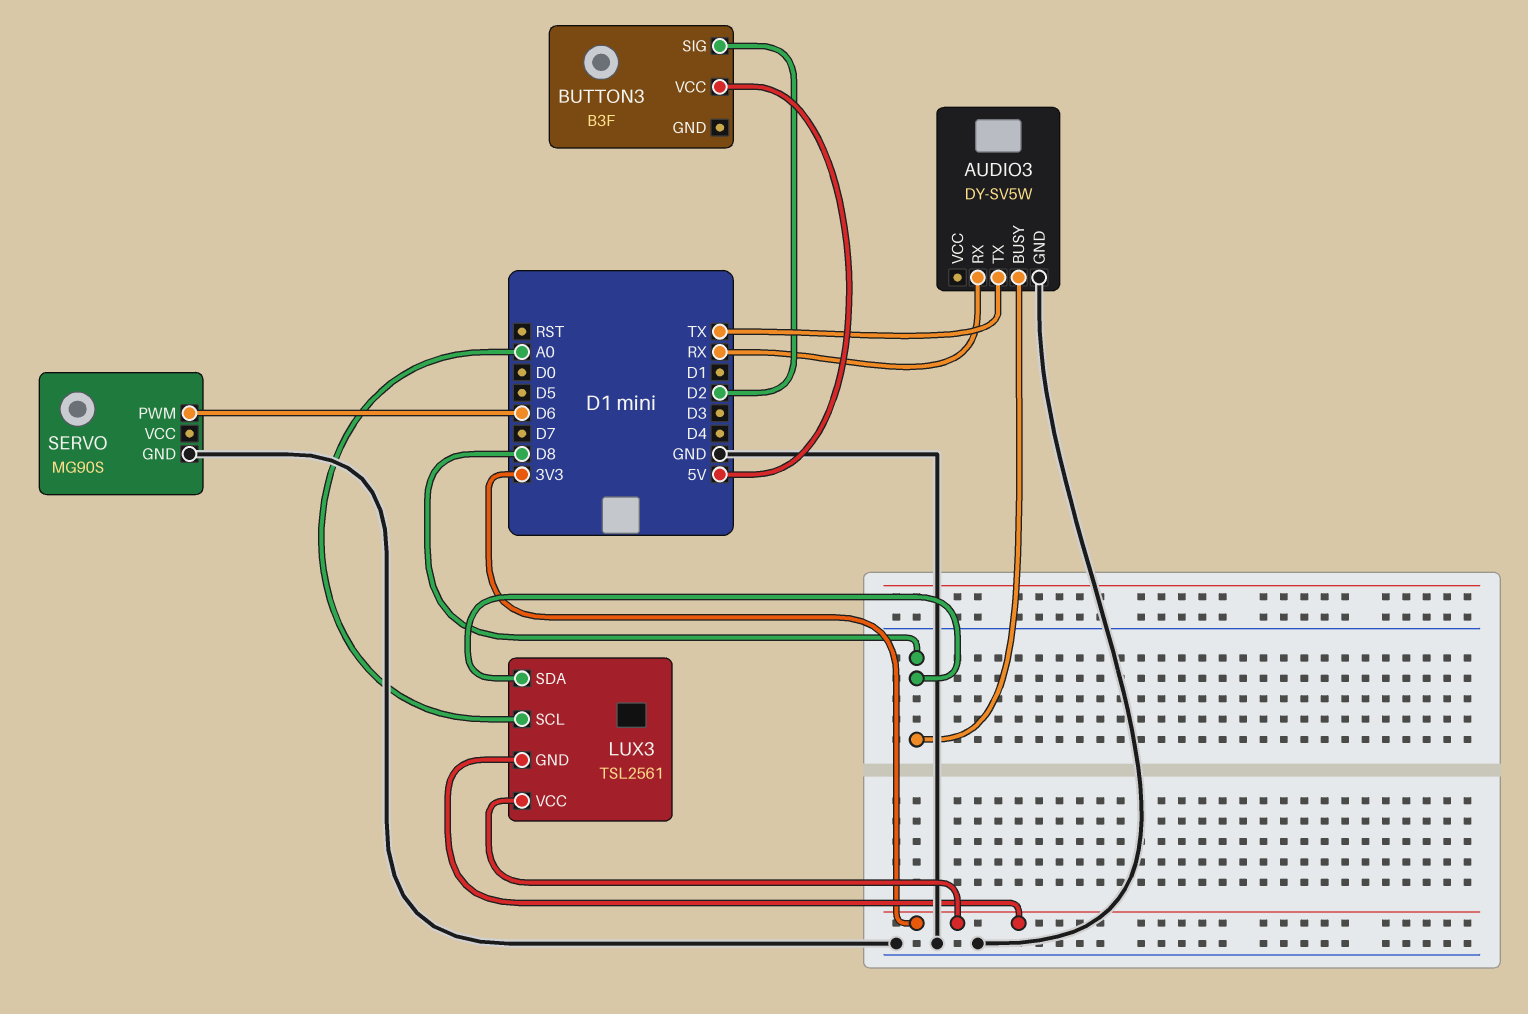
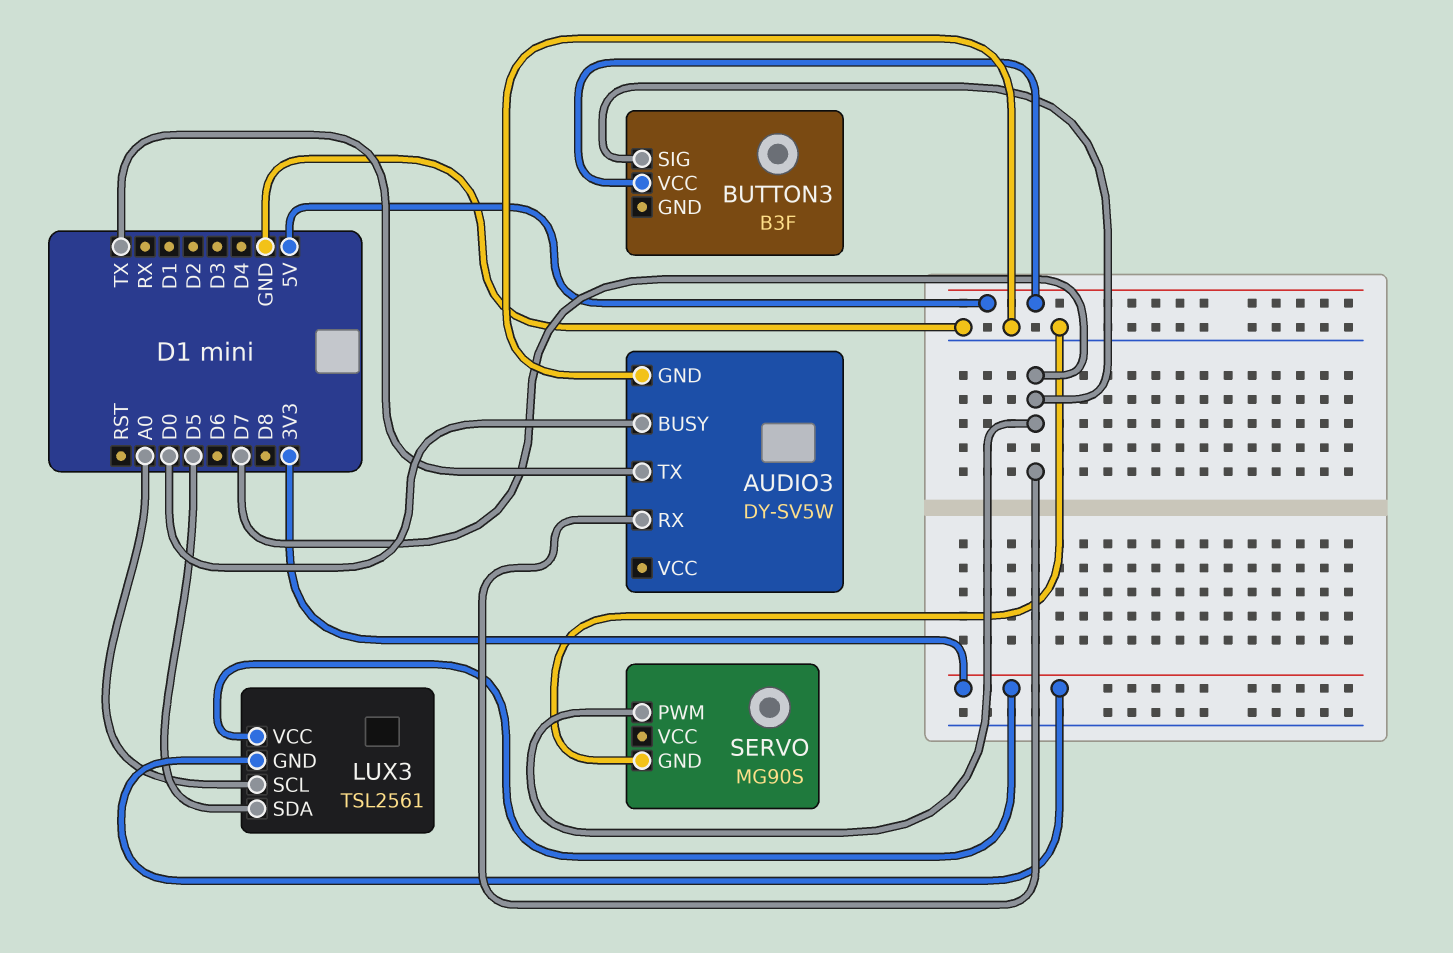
AUDIO3 pin BUSY: D8 -> D0
AUDIO3 pin RX: RX -> D7
BUTTON3 pin SIG: D2 -> D7
LUX3 pin SDA: D8 -> D5
SERVO pin PWM: D6 -> D7

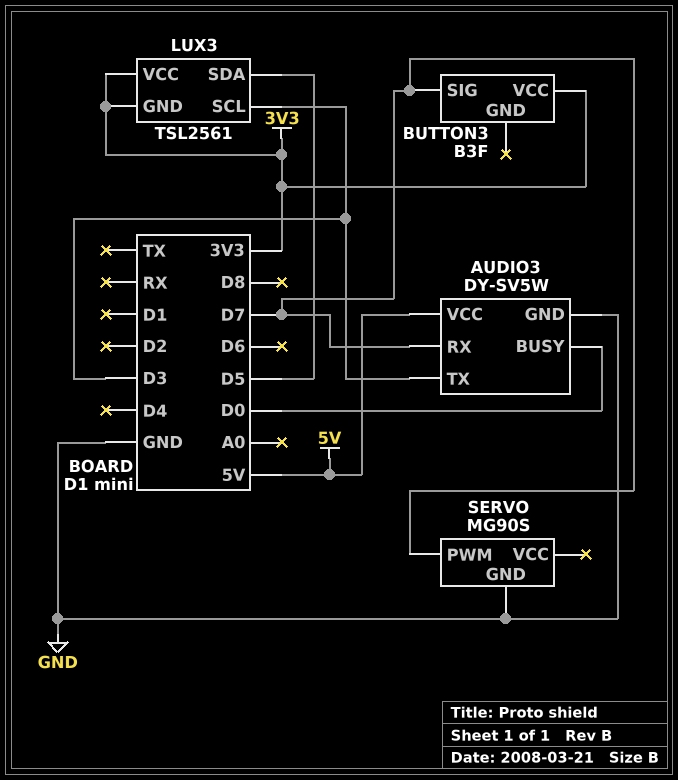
AUDIO3 pin TX: TX -> D3
AUDIO3 pin VCC: none -> 5V
BUTTON3 pin VCC: 5V -> 3V3
LUX3 pin SCL: A0 -> D3

